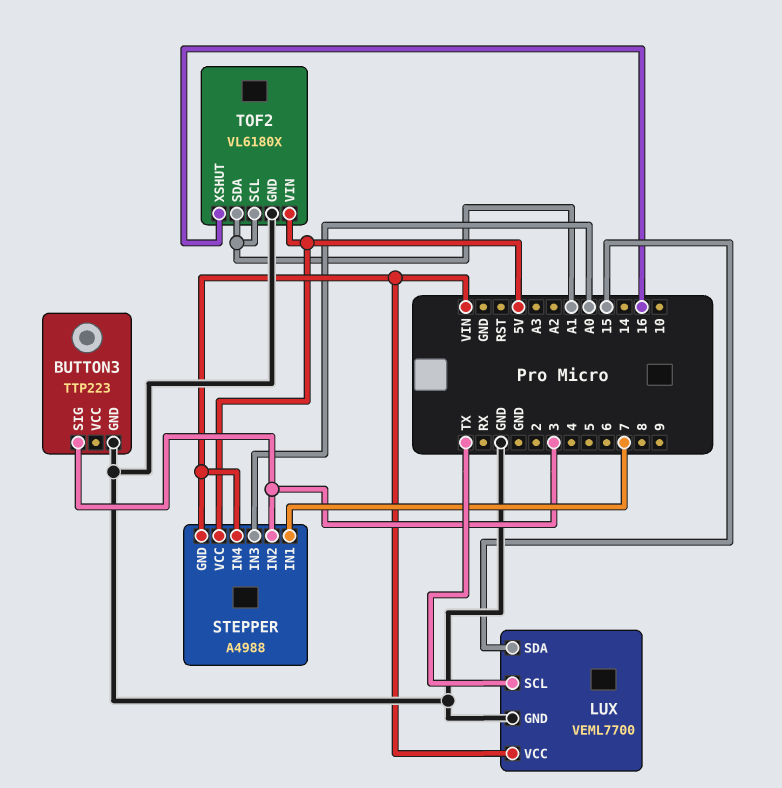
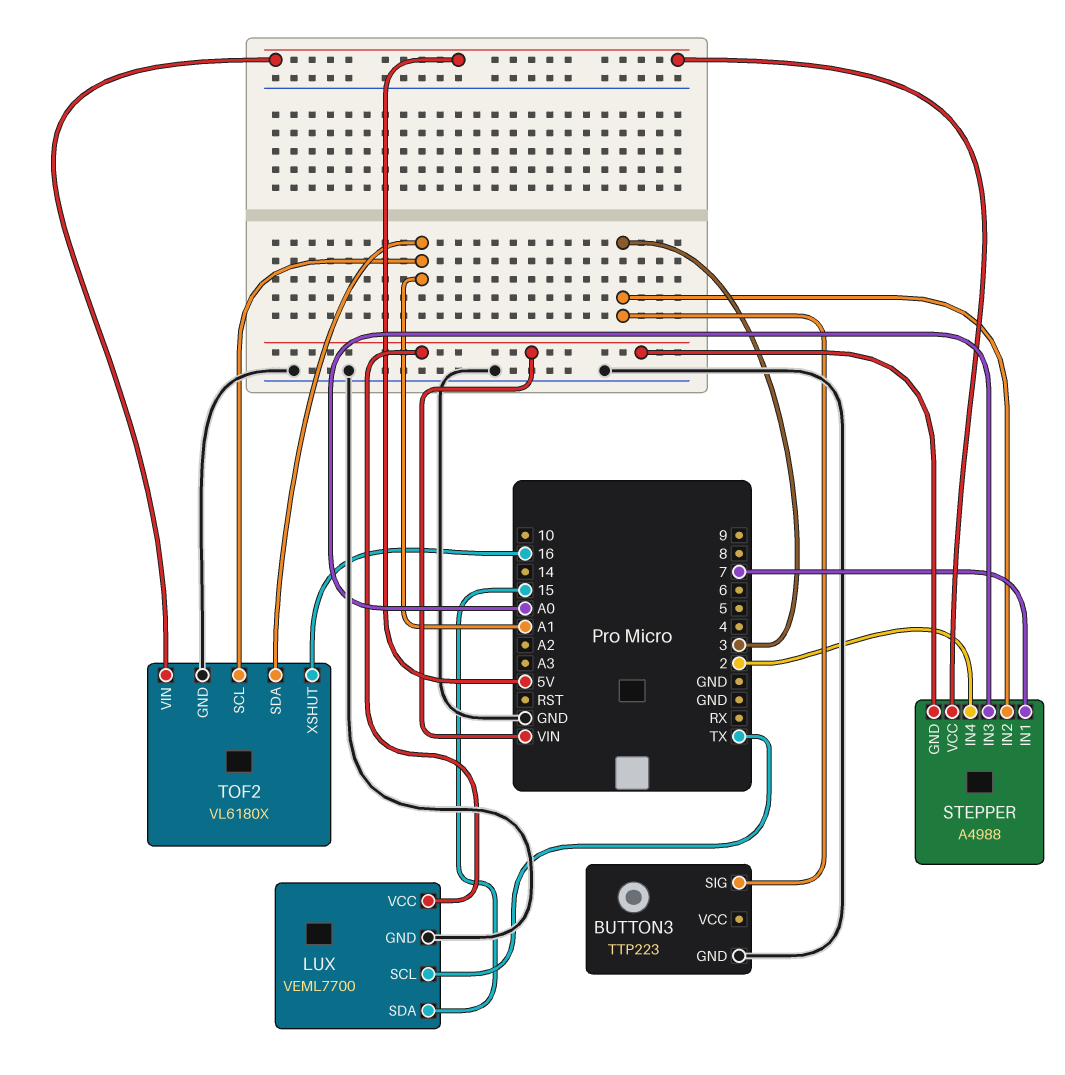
STEPPER pin IN4: VIN -> 2

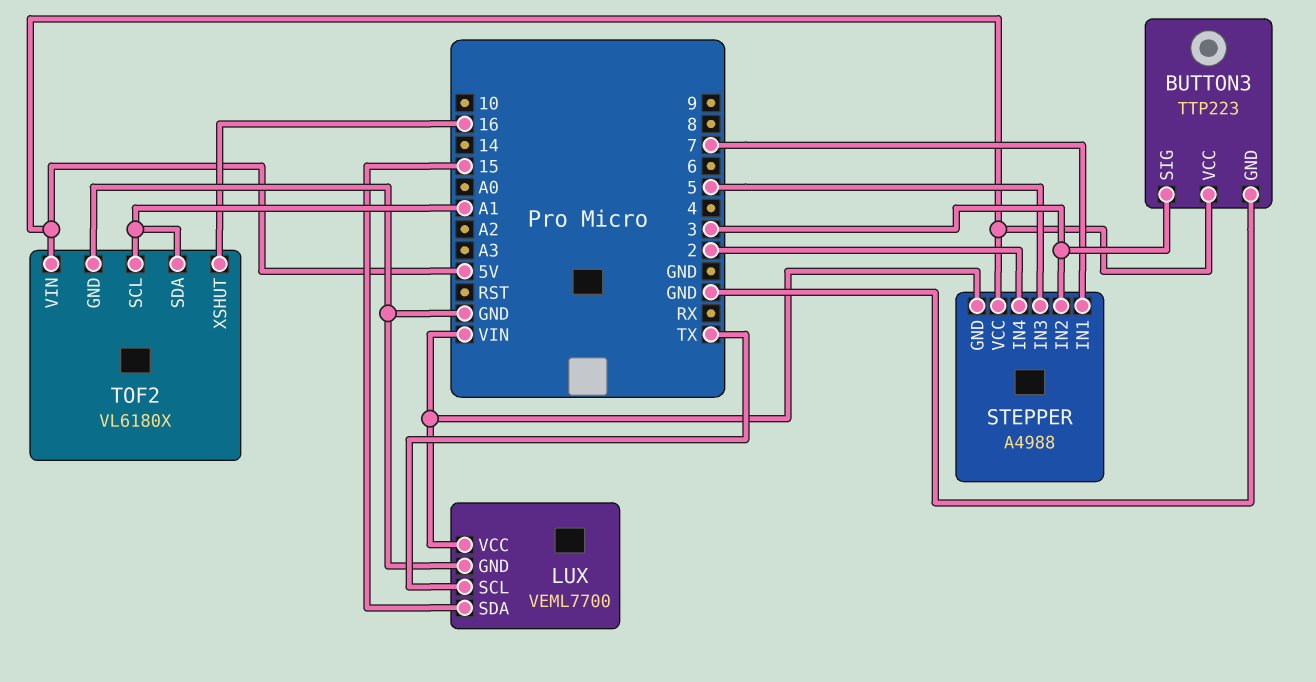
BUTTON3 pin VCC: none -> 5V
STEPPER pin IN3: A0 -> 5

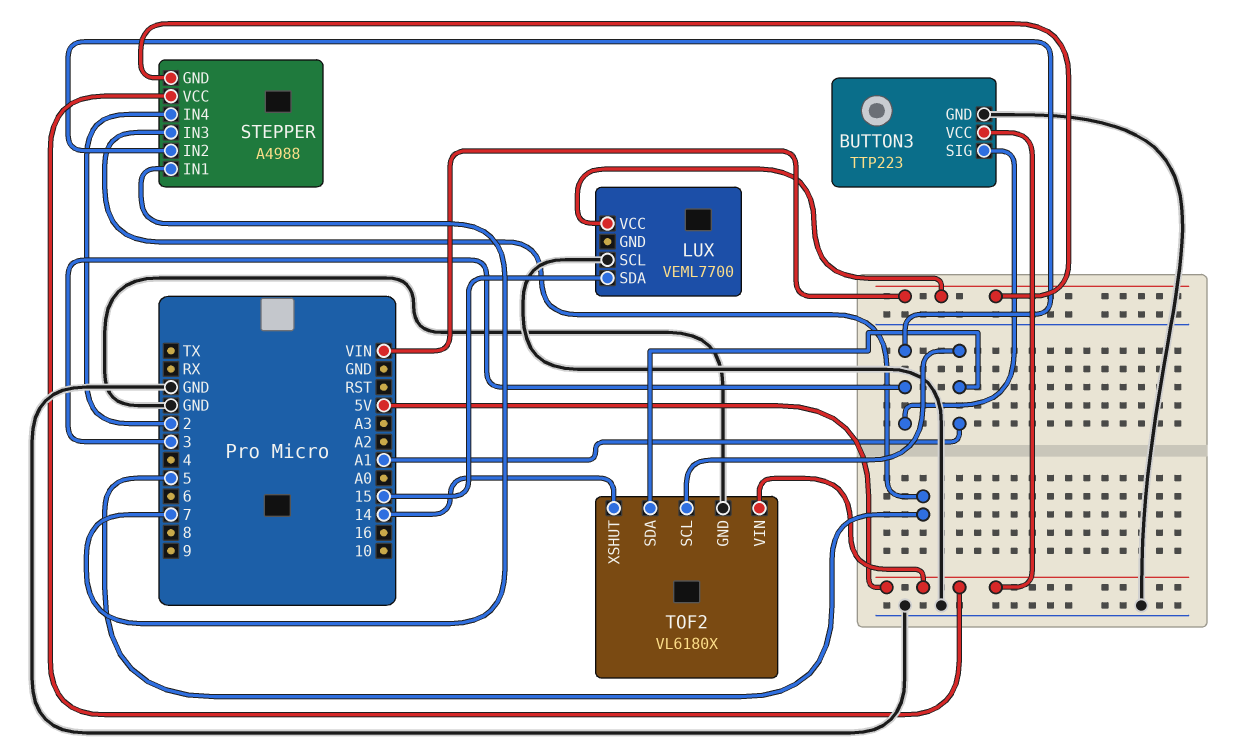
LUX pin GND: GND -> none
LUX pin SCL: TX -> GND
TOF2 pin XSHUT: 16 -> 14

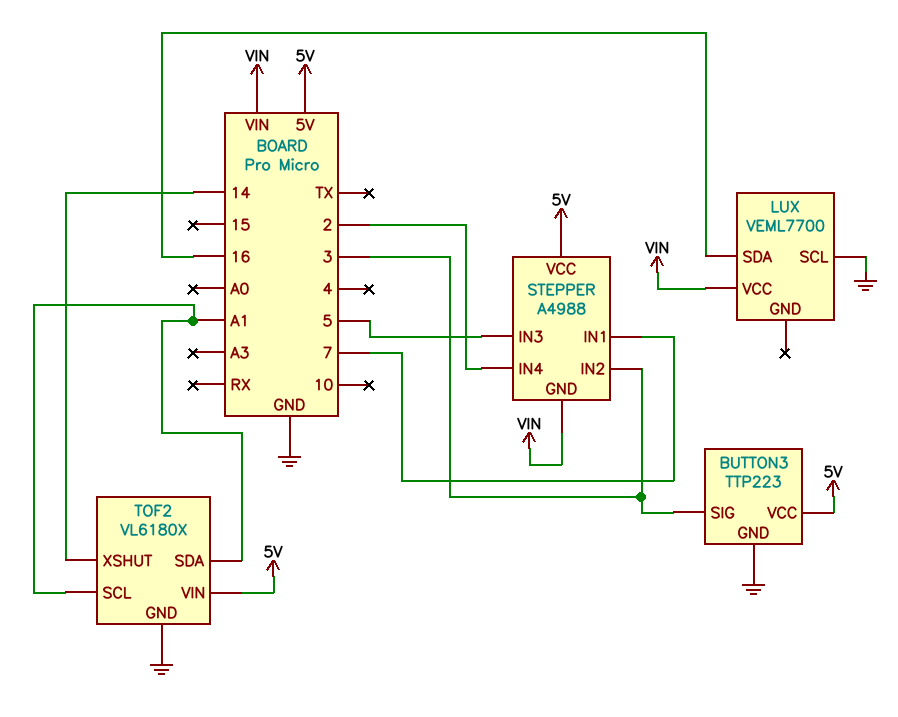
LUX pin SDA: 15 -> 16

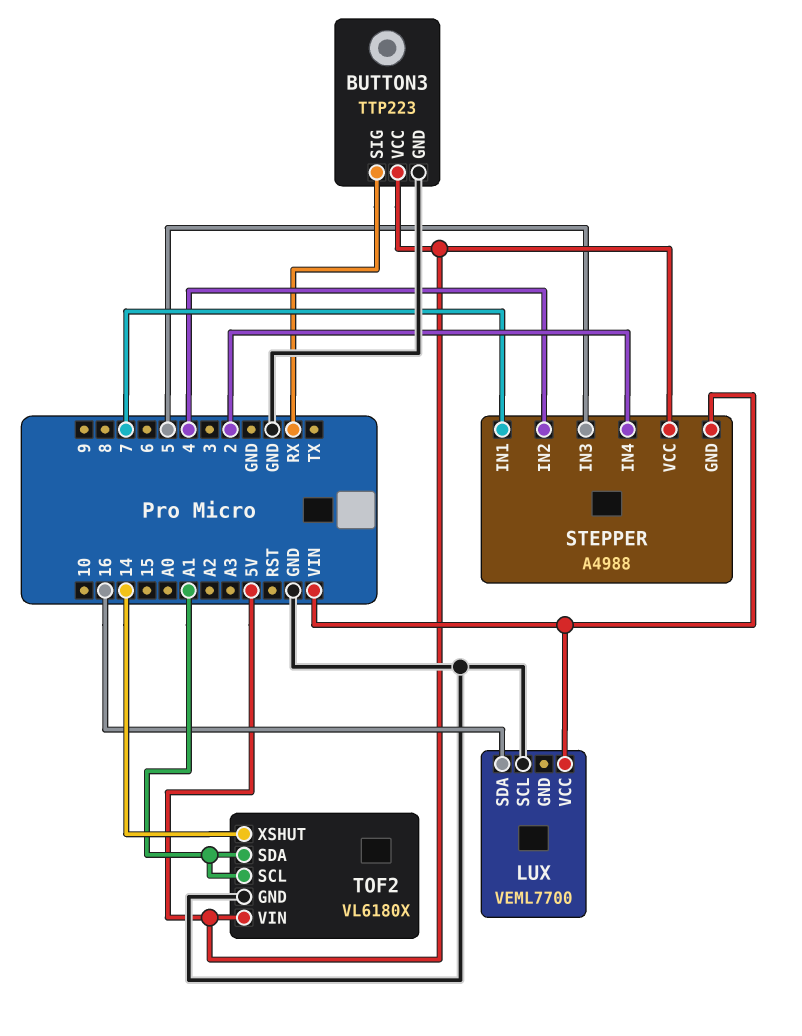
BUTTON3 pin SIG: 3 -> RX
STEPPER pin IN2: 3 -> 4

